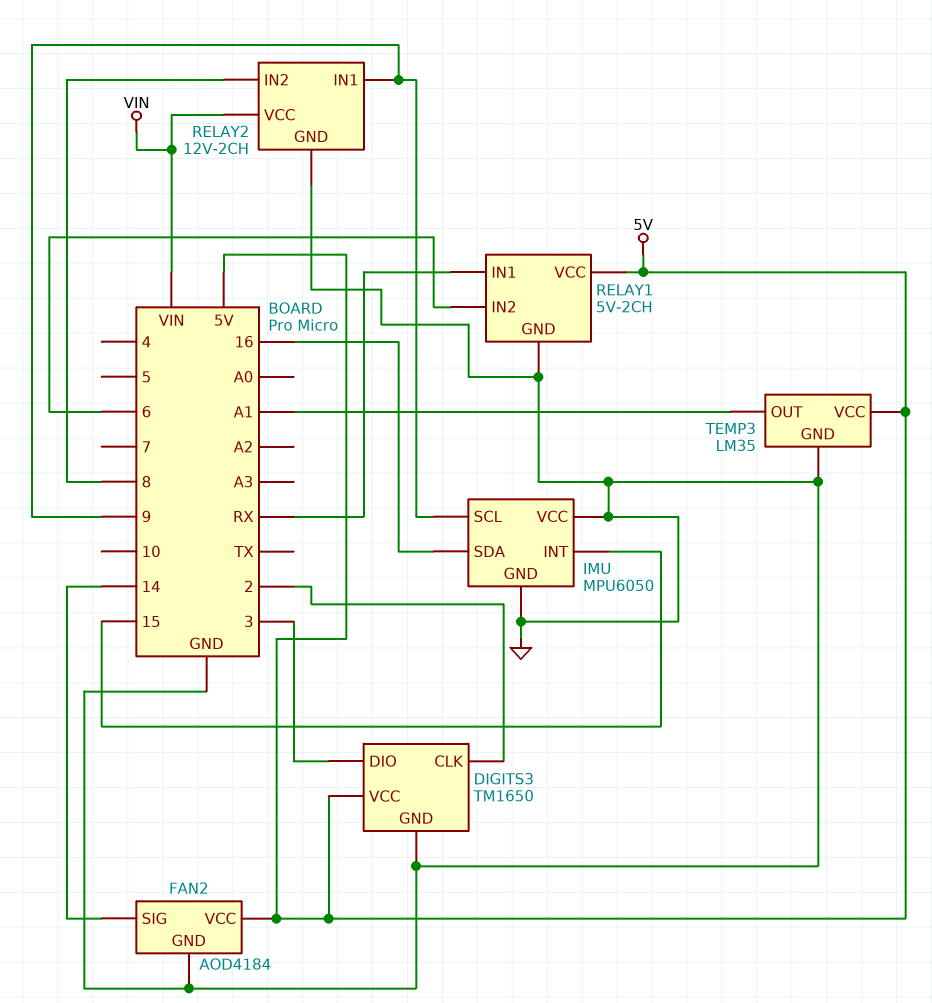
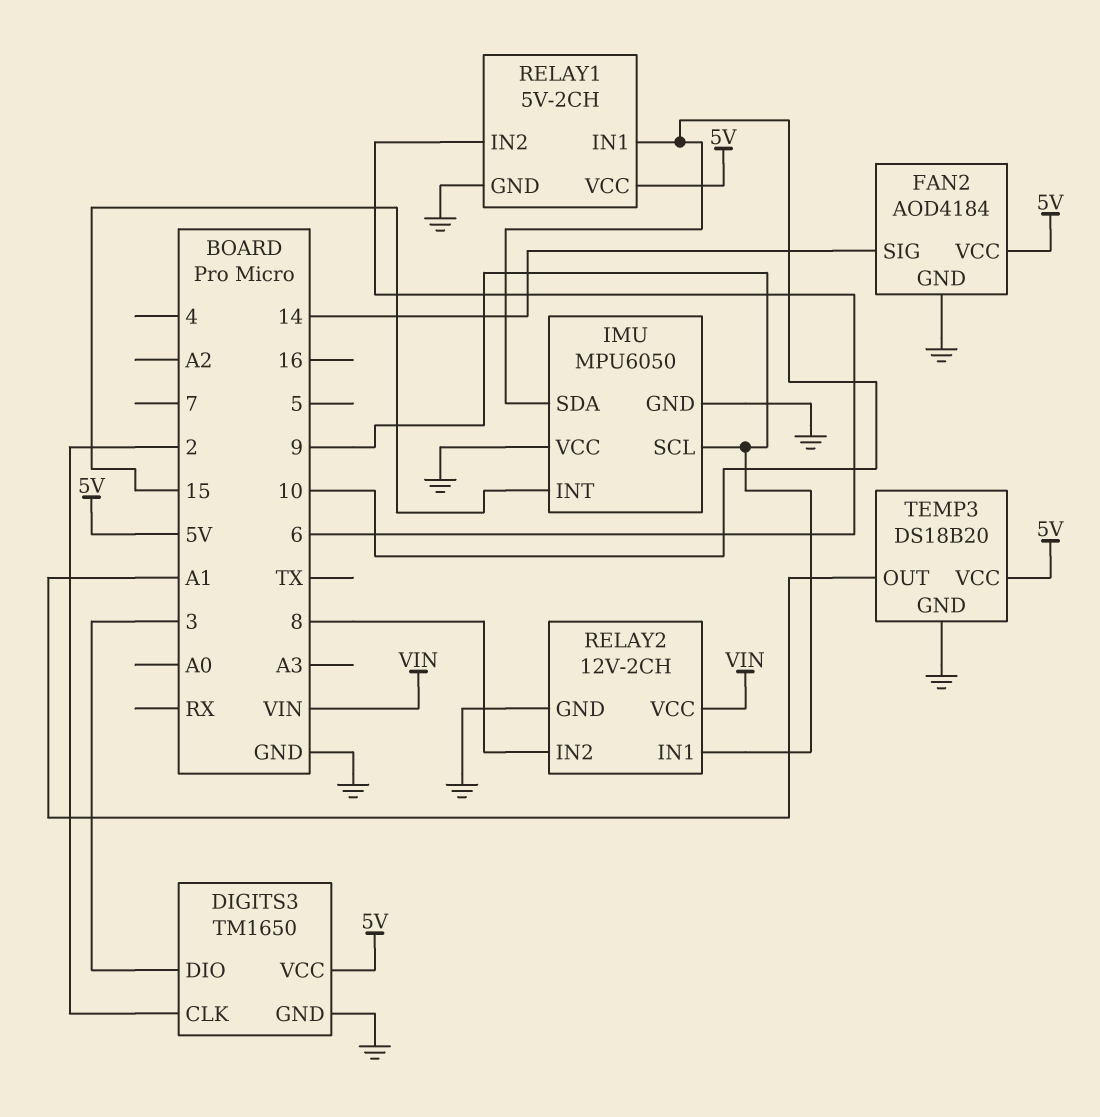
IMU pin SDA: 16 -> 10
RELAY1 pin IN1: RX -> 10
TEMP3: LM35 -> DS18B20

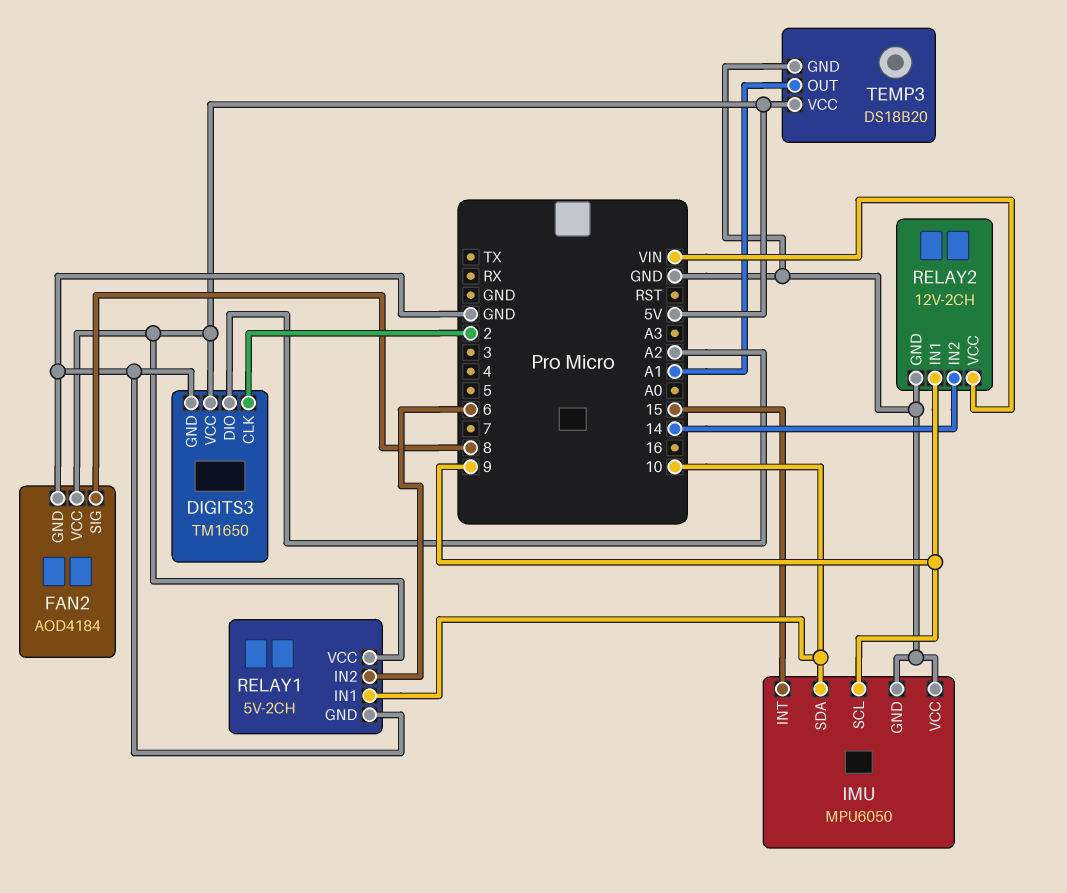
DIGITS3 pin DIO: 3 -> A2
FAN2 pin SIG: 14 -> 8
RELAY2 pin IN2: 8 -> 14

